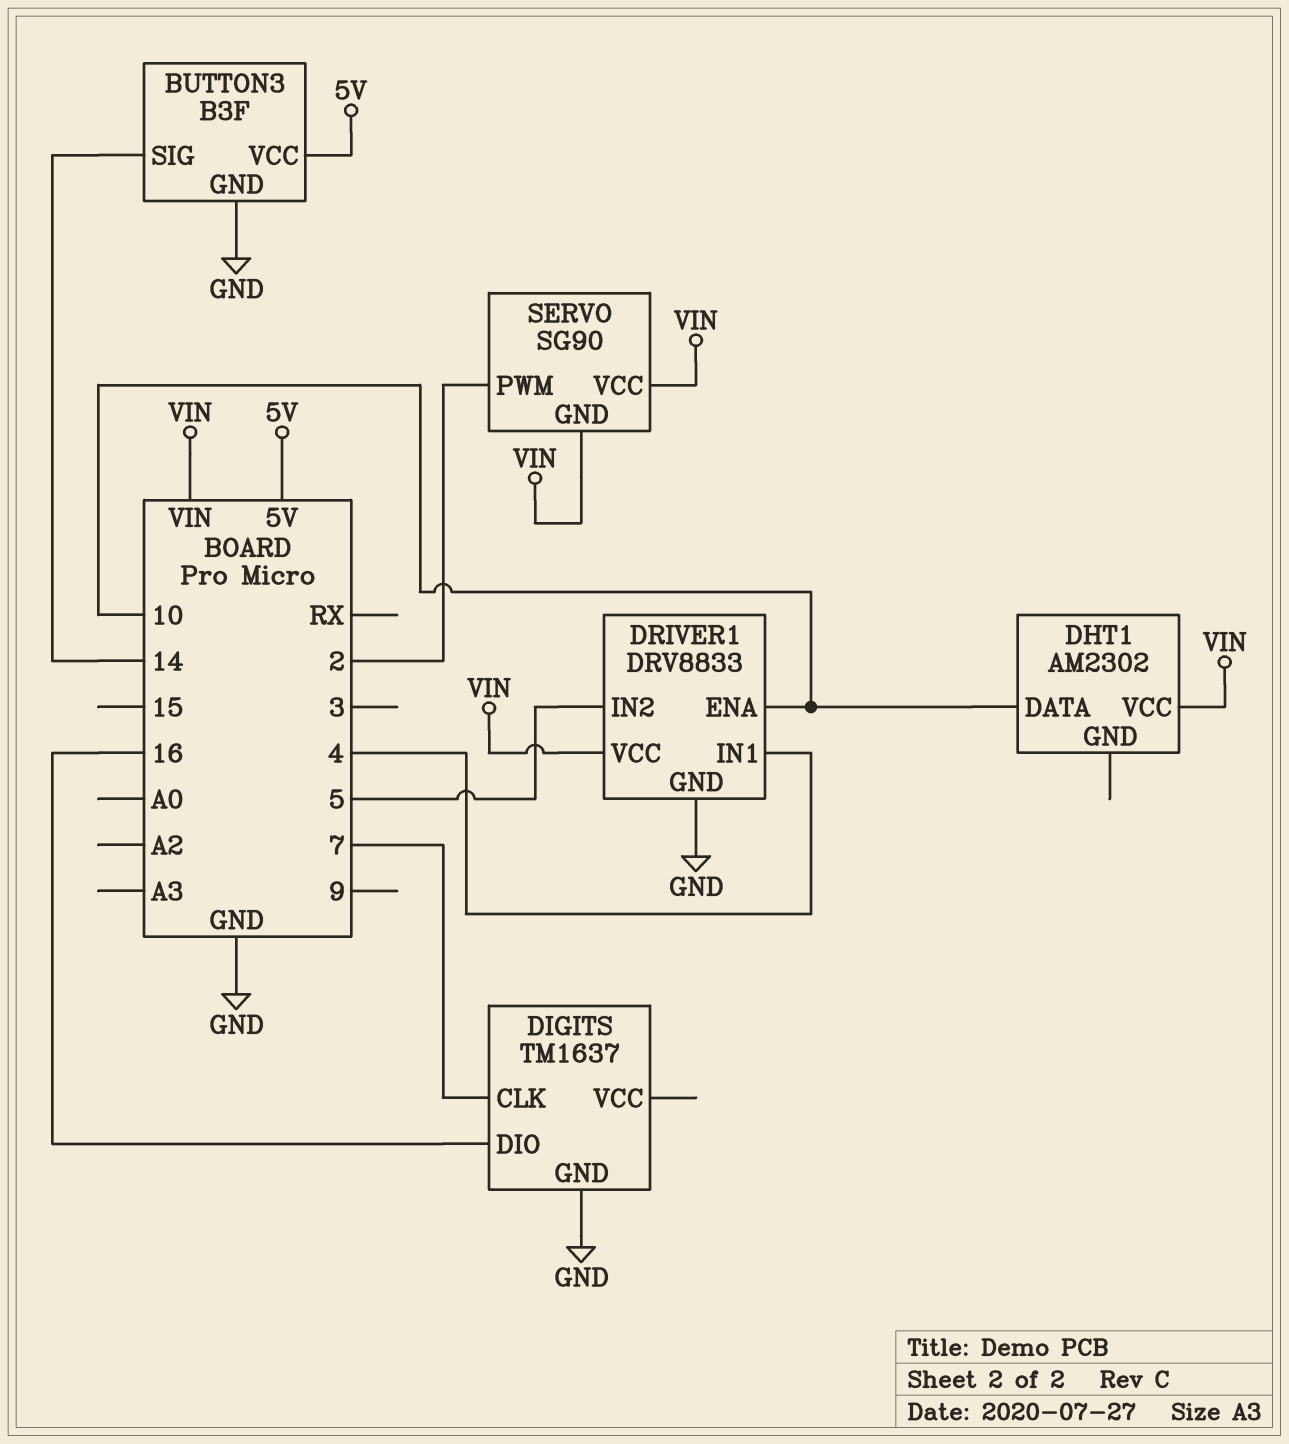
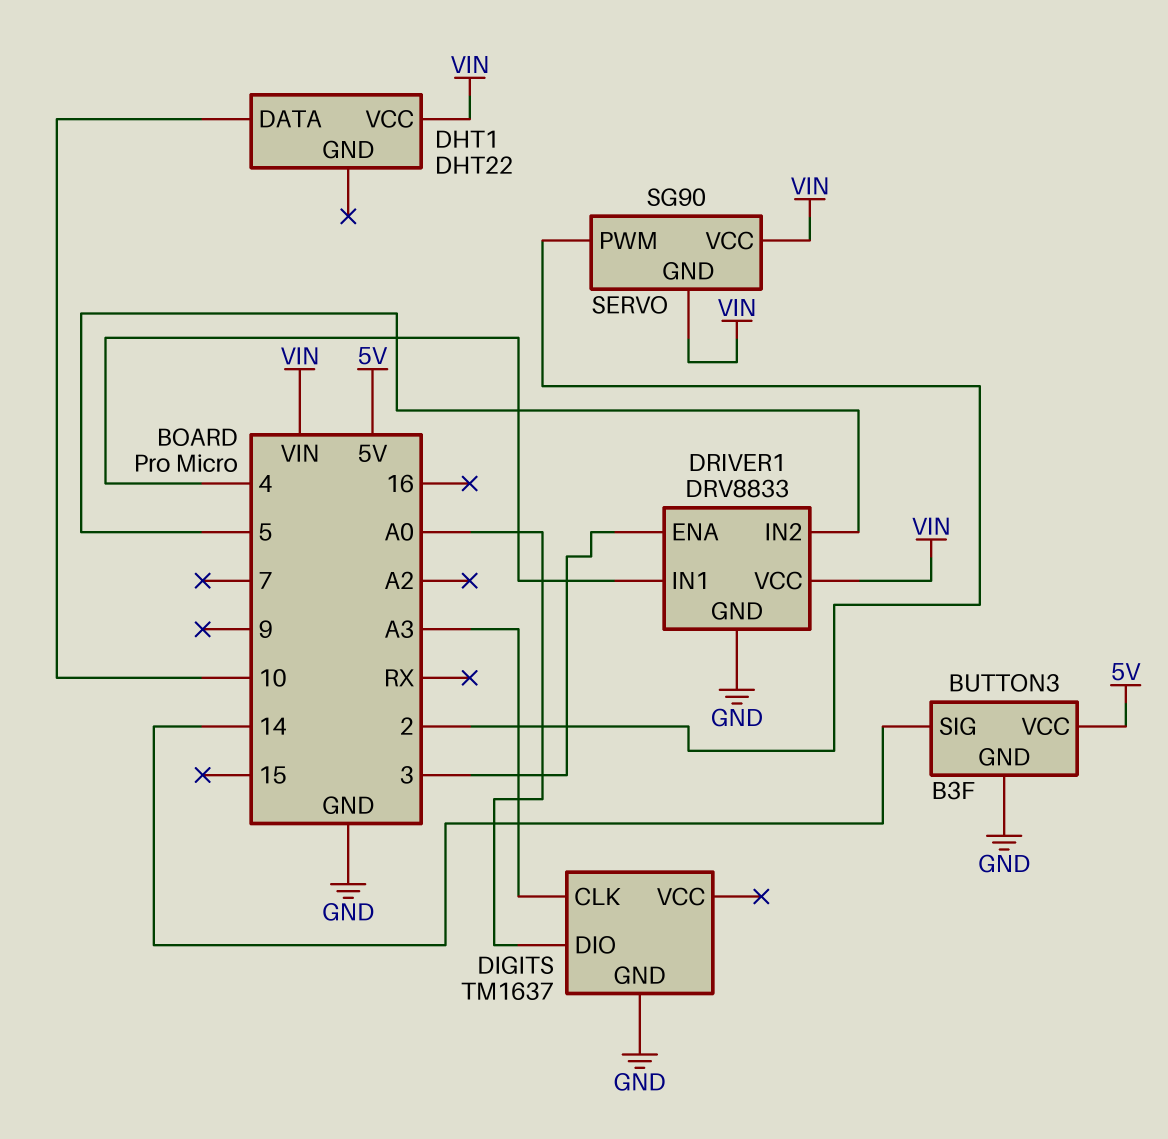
DHT1: AM2302 -> DHT22
DIGITS pin CLK: 7 -> A3
DIGITS pin DIO: 16 -> A0
DRIVER1 pin ENA: 10 -> 3

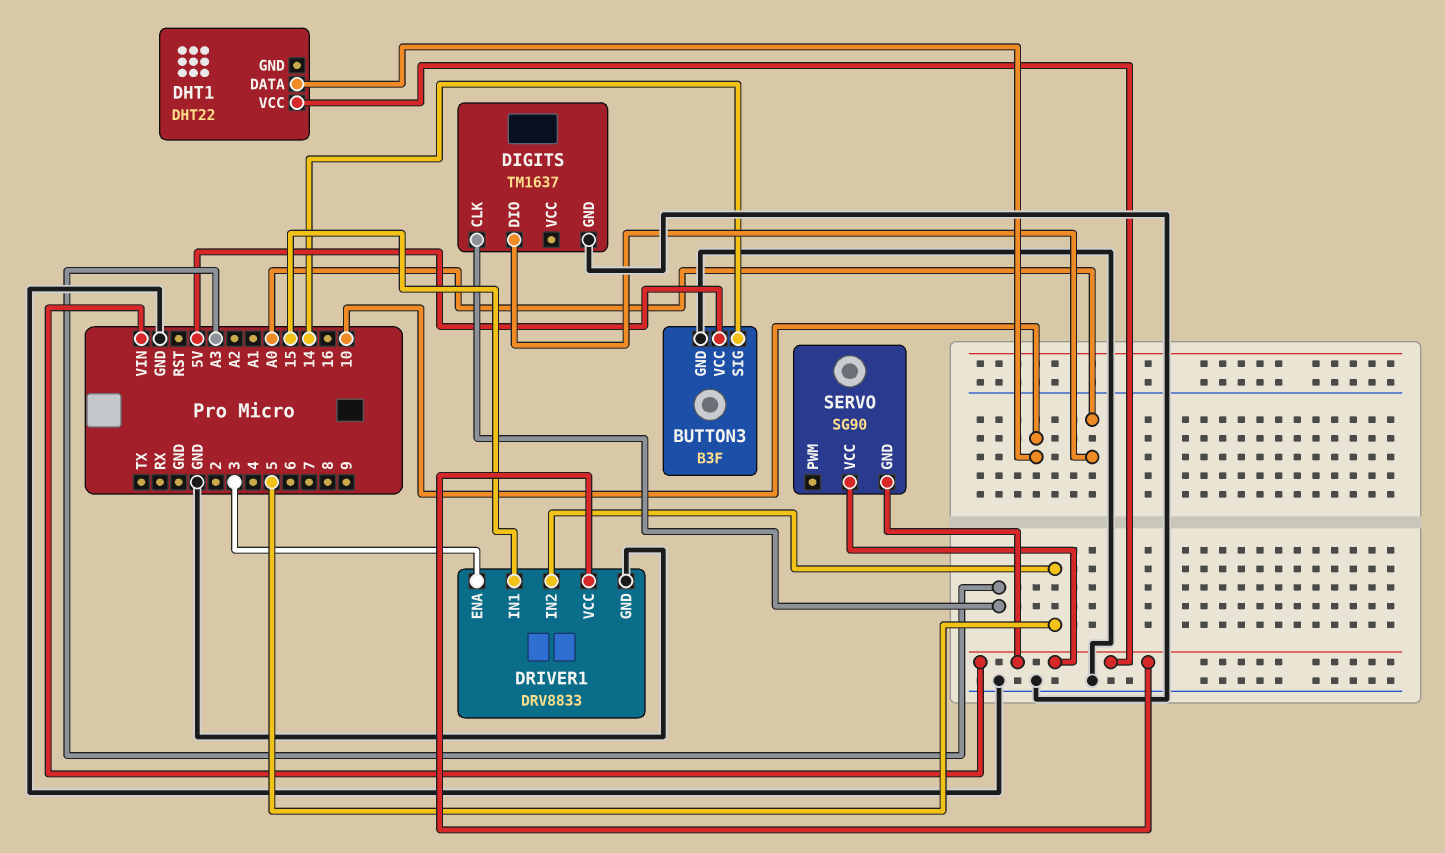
DRIVER1 pin IN1: 4 -> 15
SERVO pin PWM: 2 -> none

